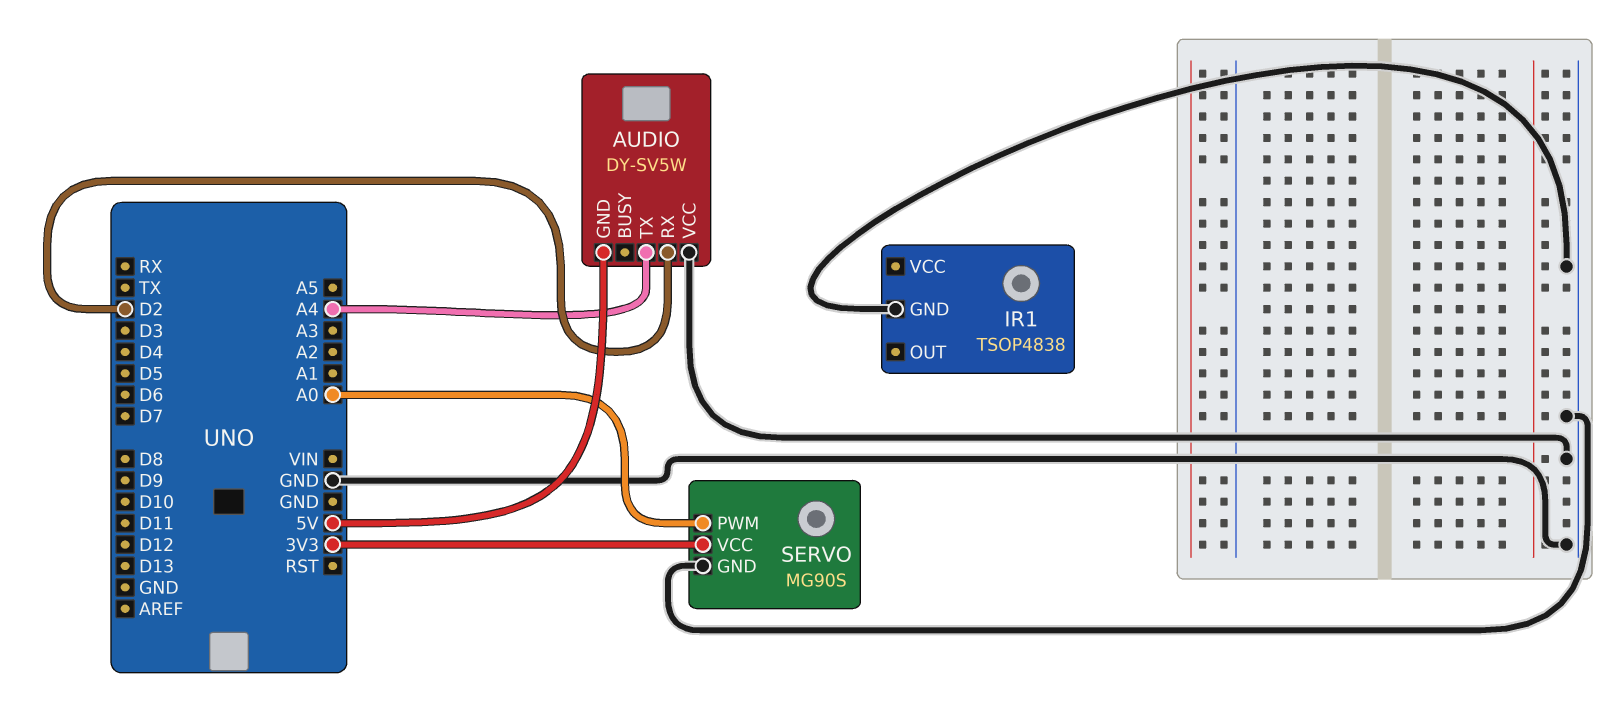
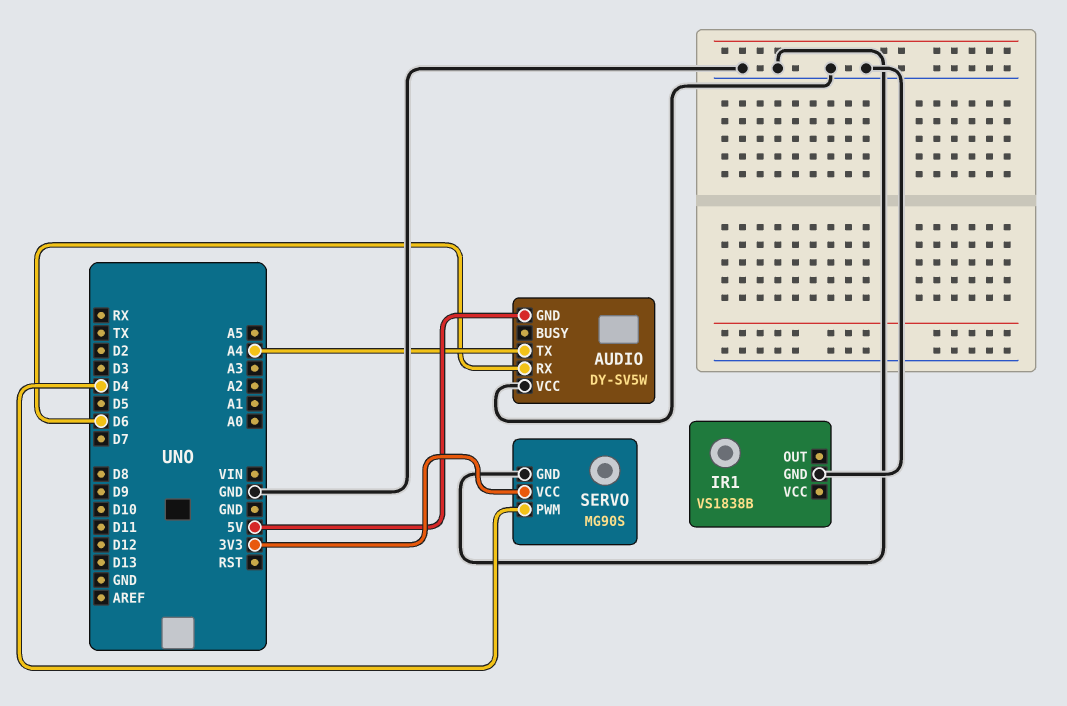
AUDIO pin RX: D2 -> D6
IR1: TSOP4838 -> VS1838B
SERVO pin PWM: A0 -> D4

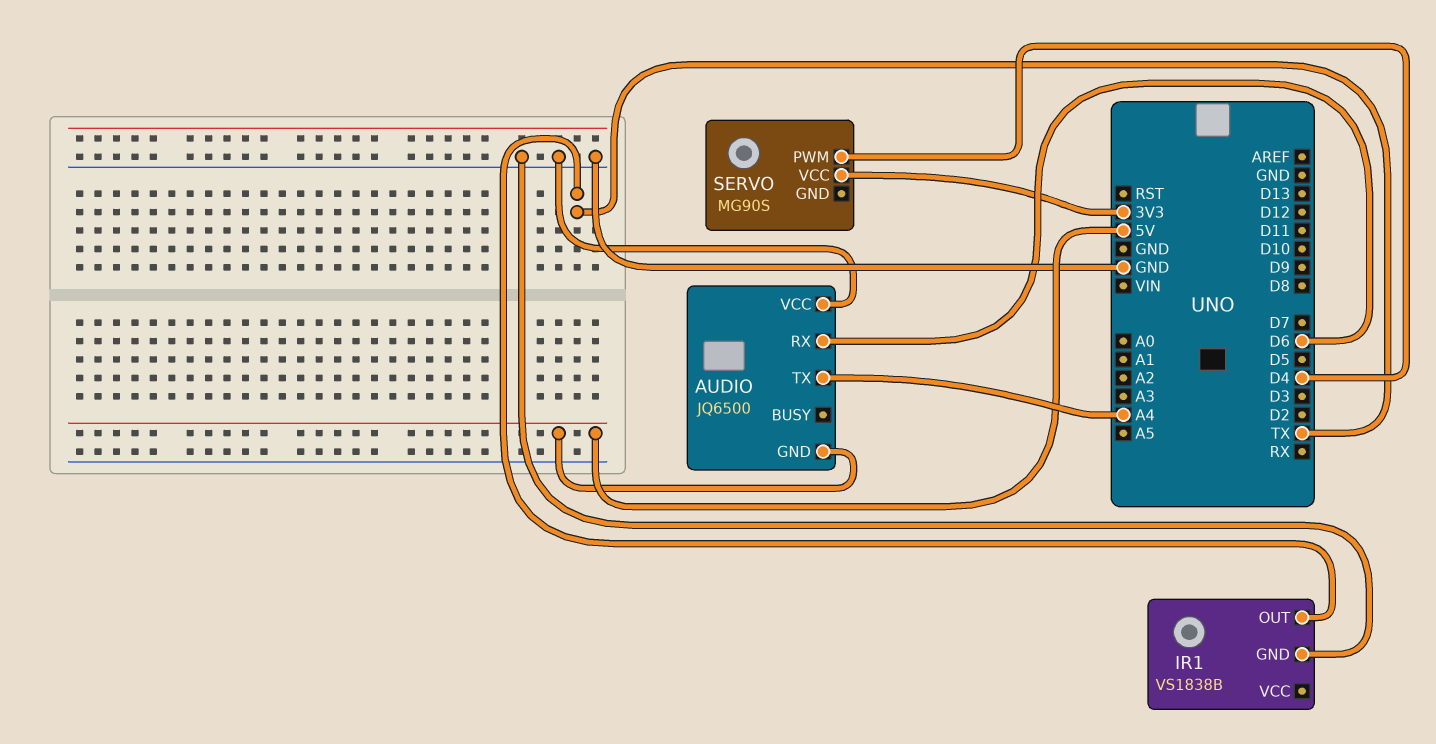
AUDIO: DY-SV5W -> JQ6500
IR1 pin OUT: none -> TX
SERVO pin GND: GND -> none

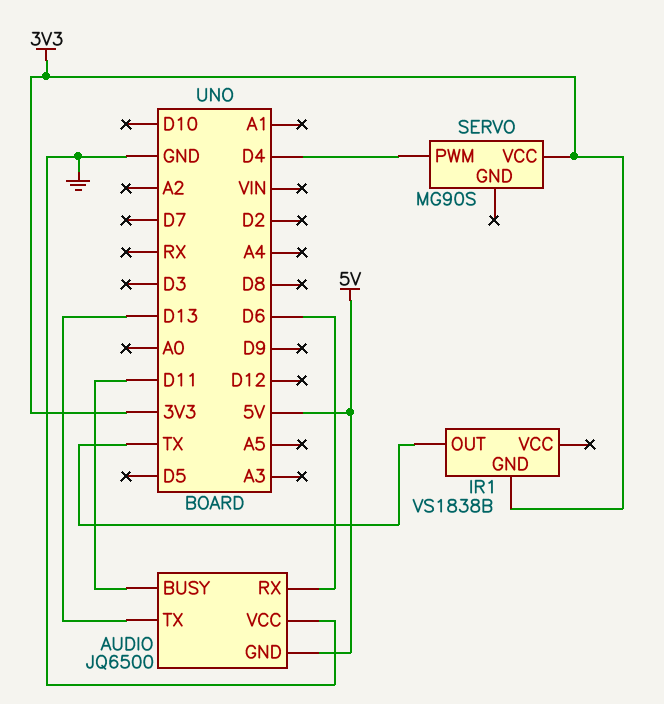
AUDIO pin BUSY: none -> D11
AUDIO pin TX: A4 -> D13
IR1 pin GND: GND -> 3V3

